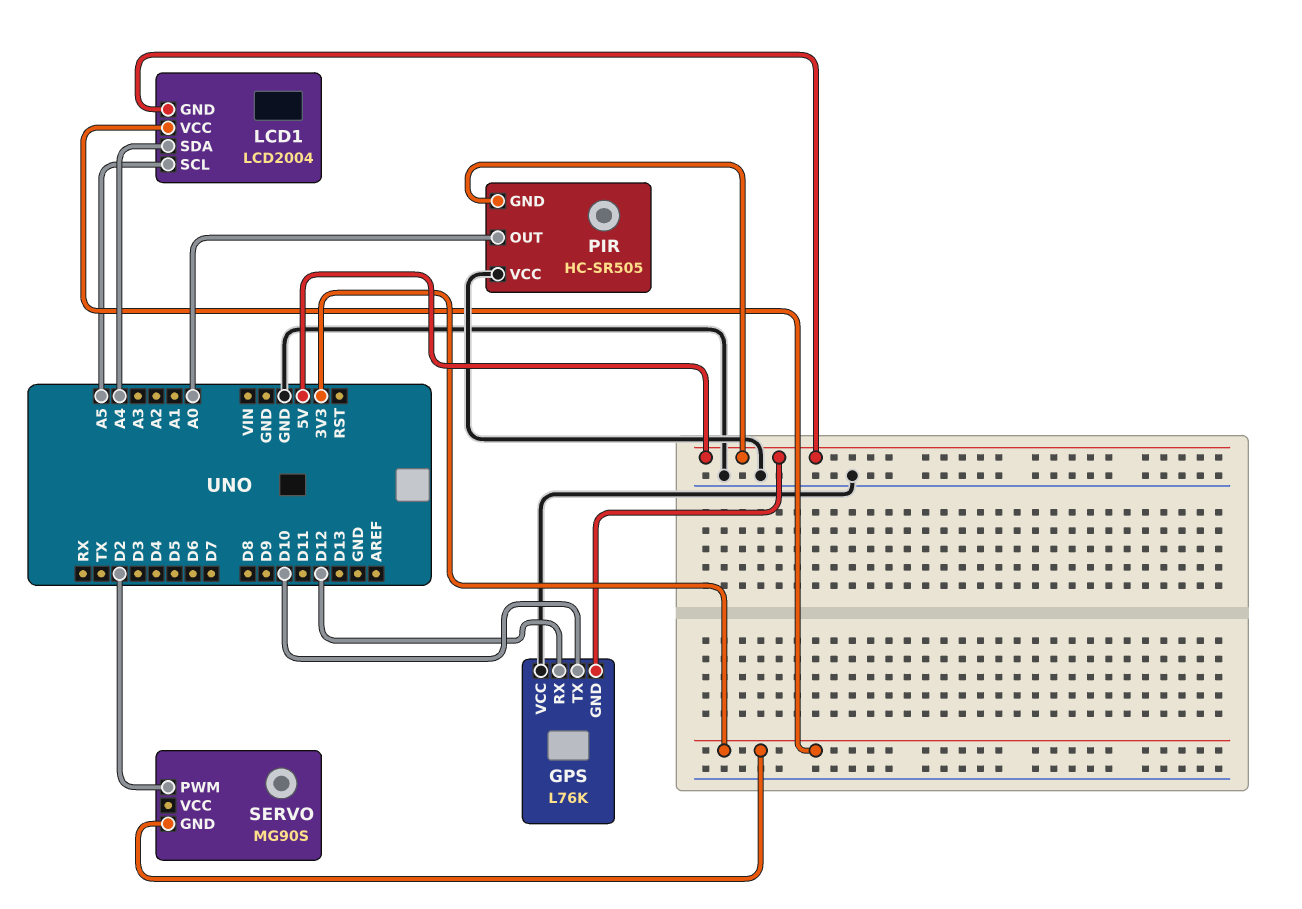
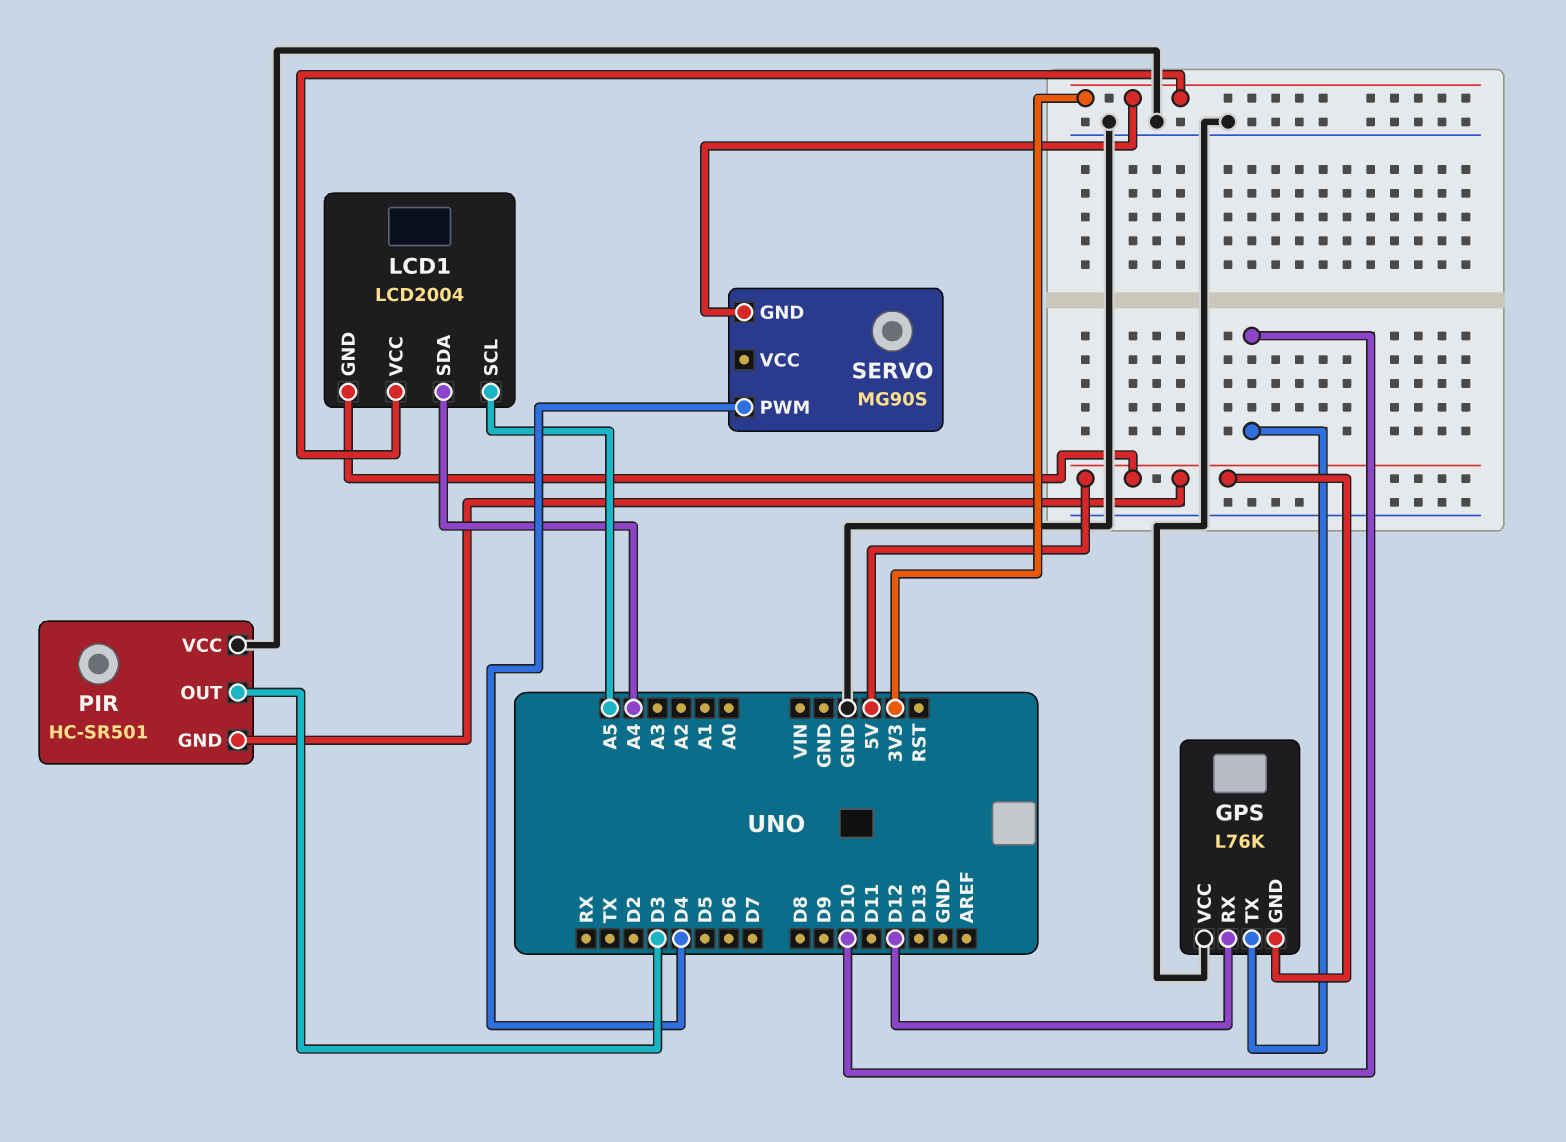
PIR: HC-SR505 -> HC-SR501
PIR pin OUT: A0 -> D3
SERVO pin PWM: D2 -> D4

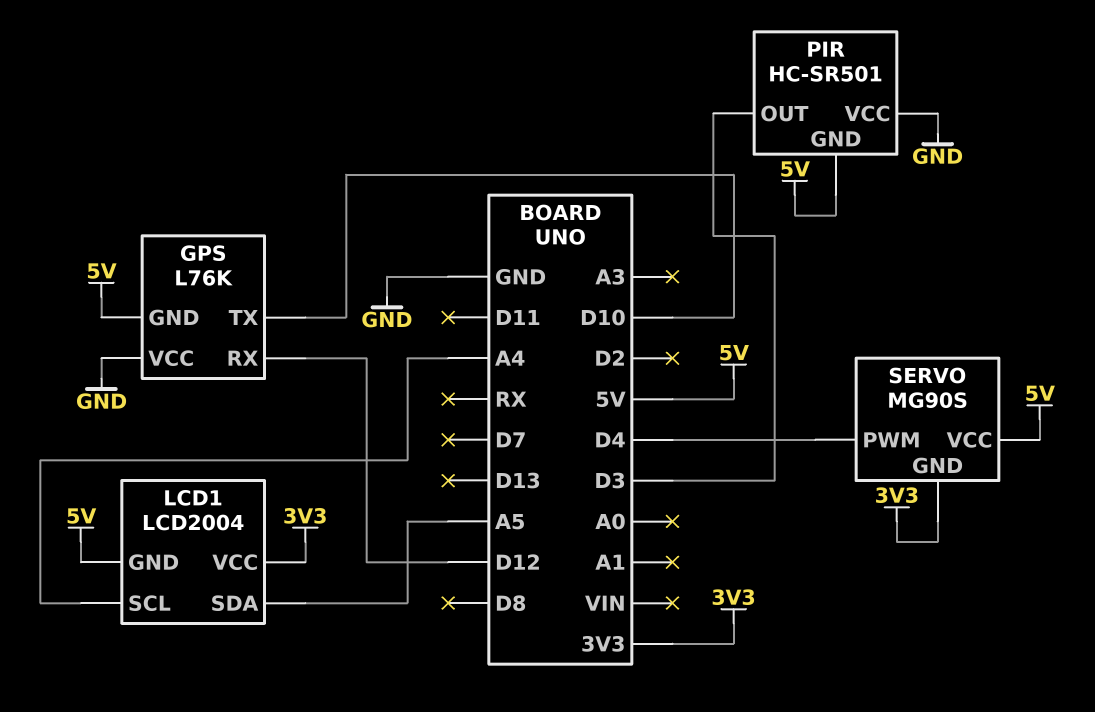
LCD1 pin SCL: A5 -> A4
LCD1 pin SDA: A4 -> A5
SERVO pin VCC: none -> 5V

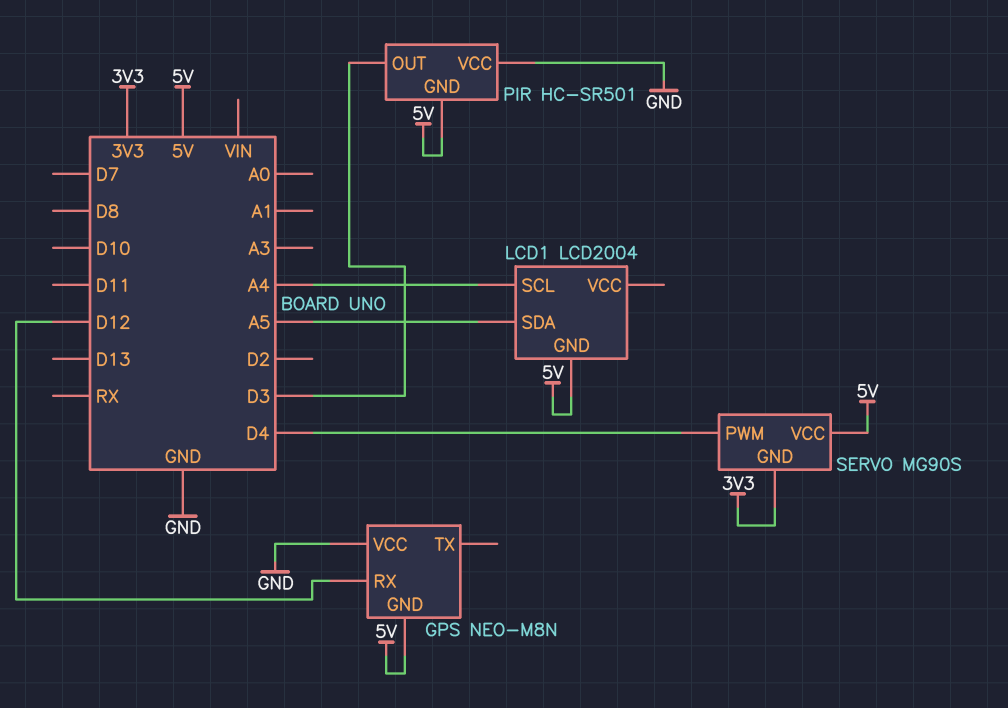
GPS: L76K -> NEO-M8N
GPS pin TX: D10 -> none
LCD1 pin VCC: 3V3 -> none

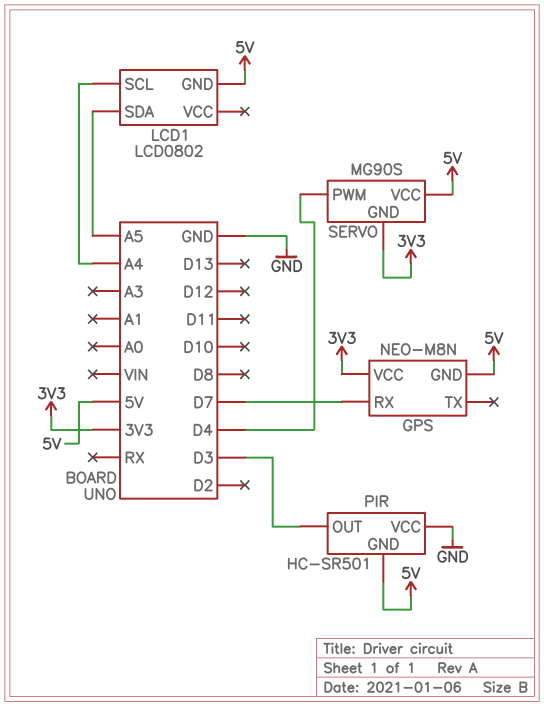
GPS pin RX: D12 -> D7
GPS pin VCC: GND -> 3V3
LCD1: LCD2004 -> LCD0802

